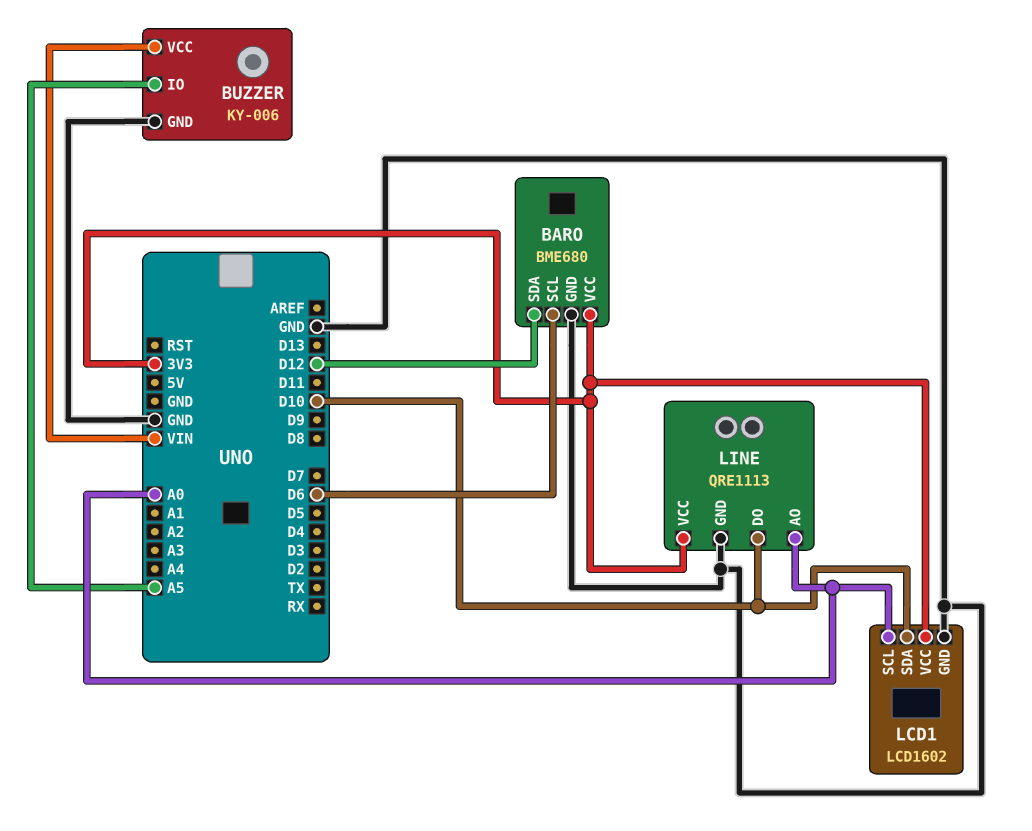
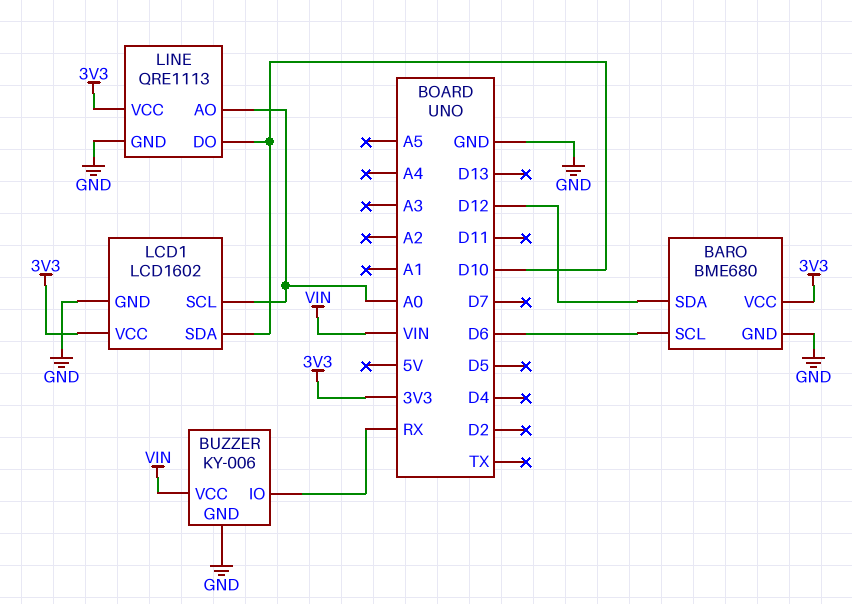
BUZZER pin IO: A5 -> RX

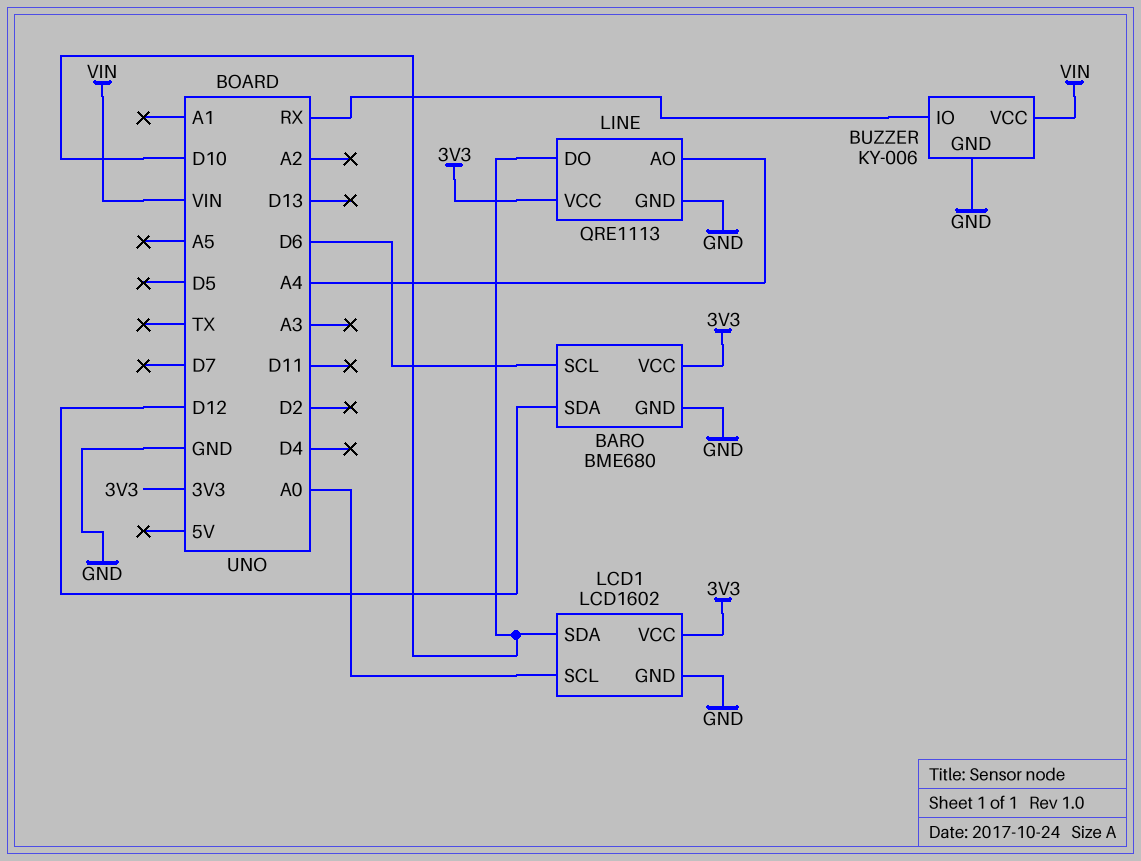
LINE pin AO: A0 -> A4

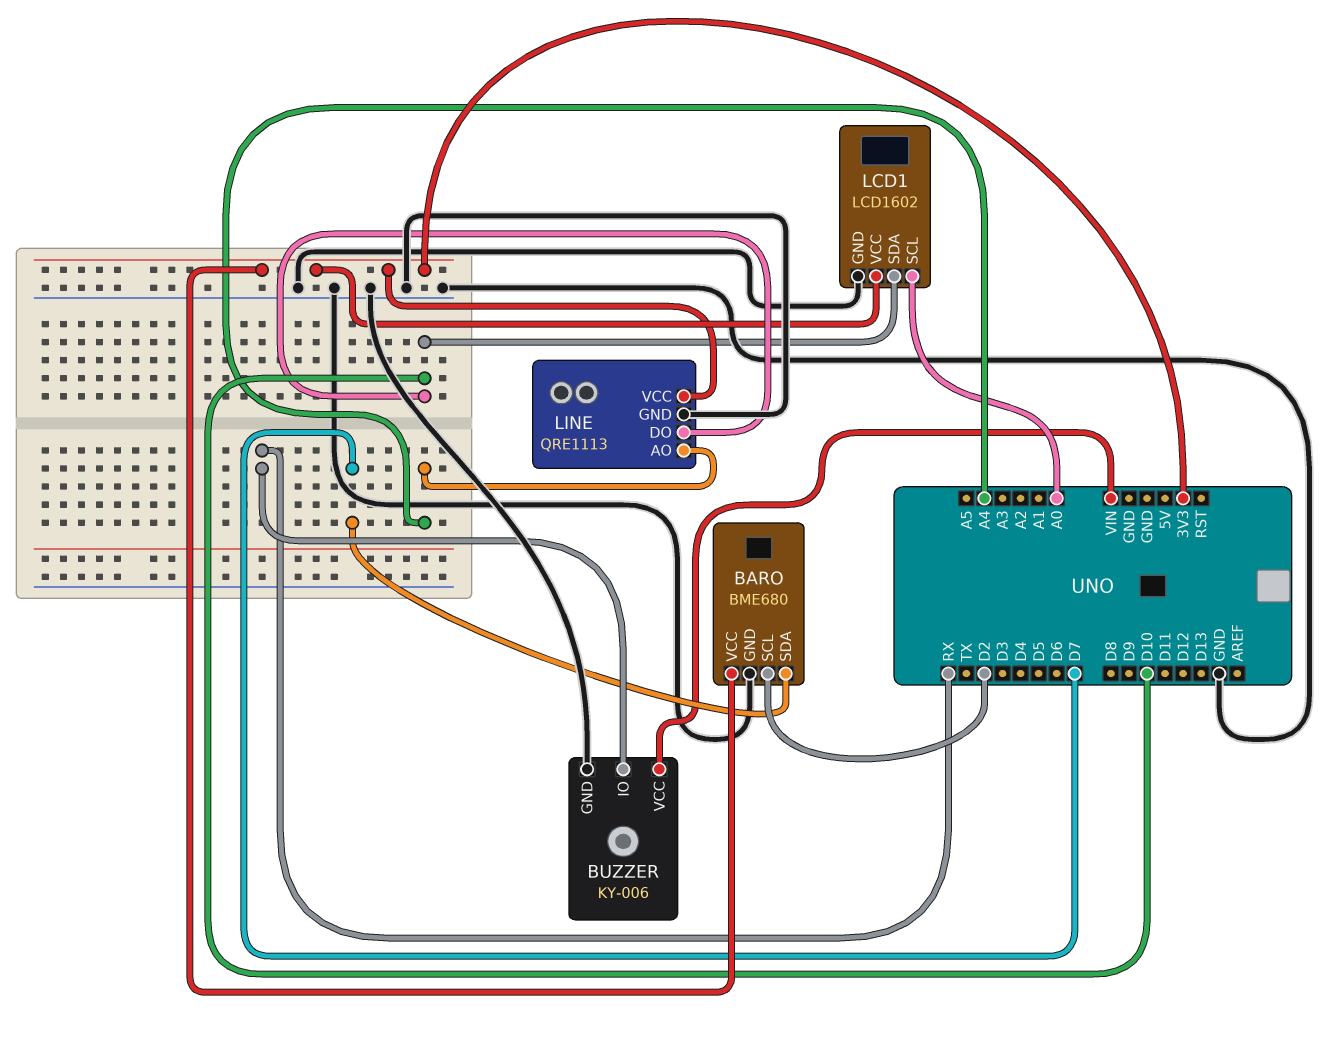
BARO pin SCL: D6 -> D2
BARO pin SDA: D12 -> D7

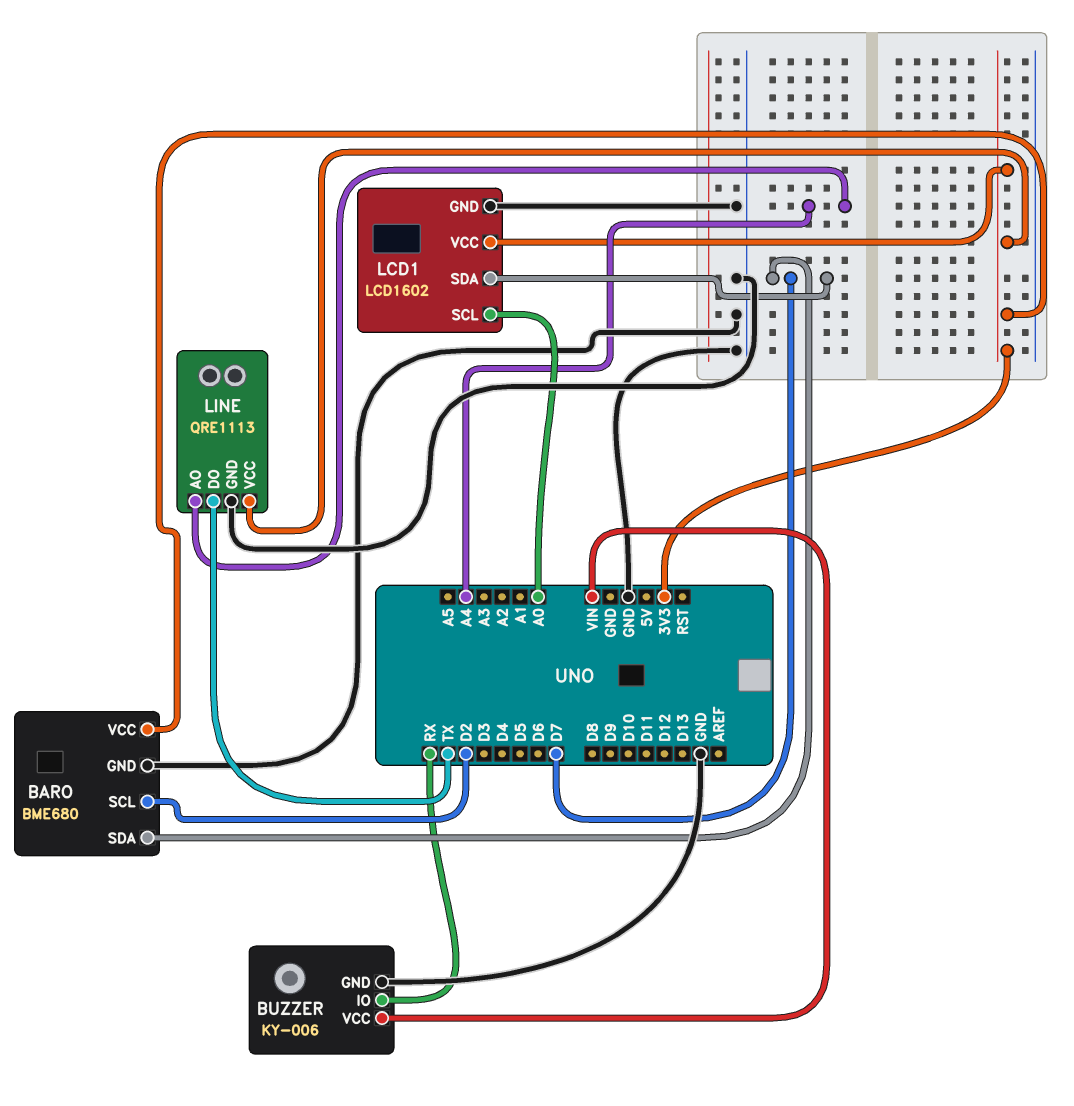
LCD1 pin SDA: D10 -> D7
LINE pin DO: D10 -> TX

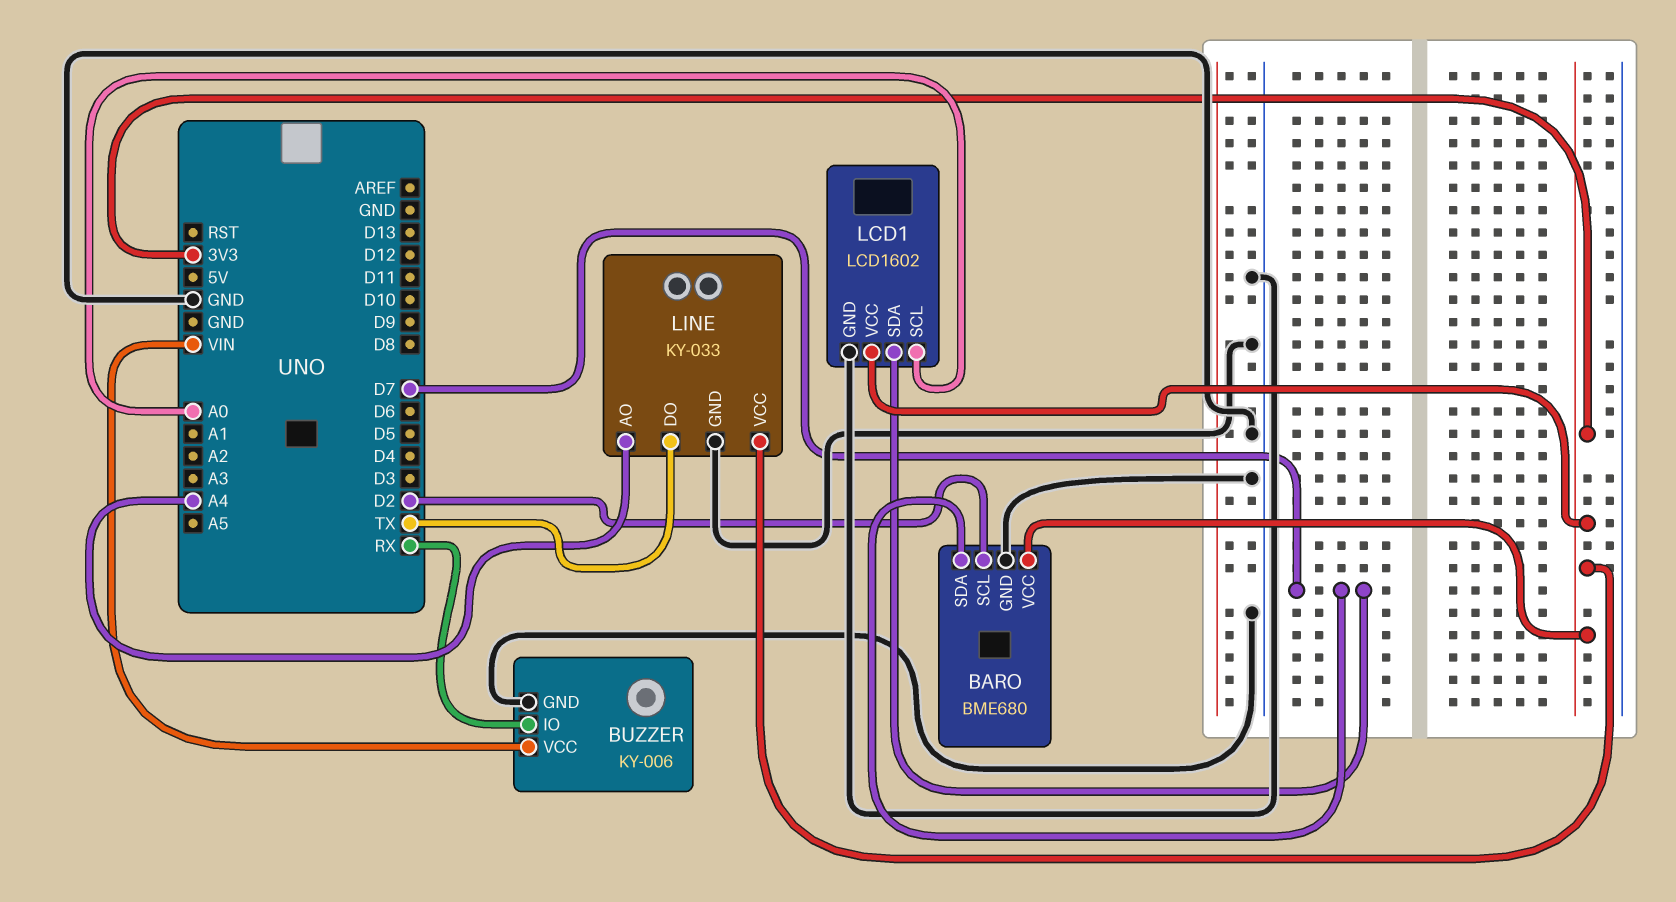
LINE: QRE1113 -> KY-033

